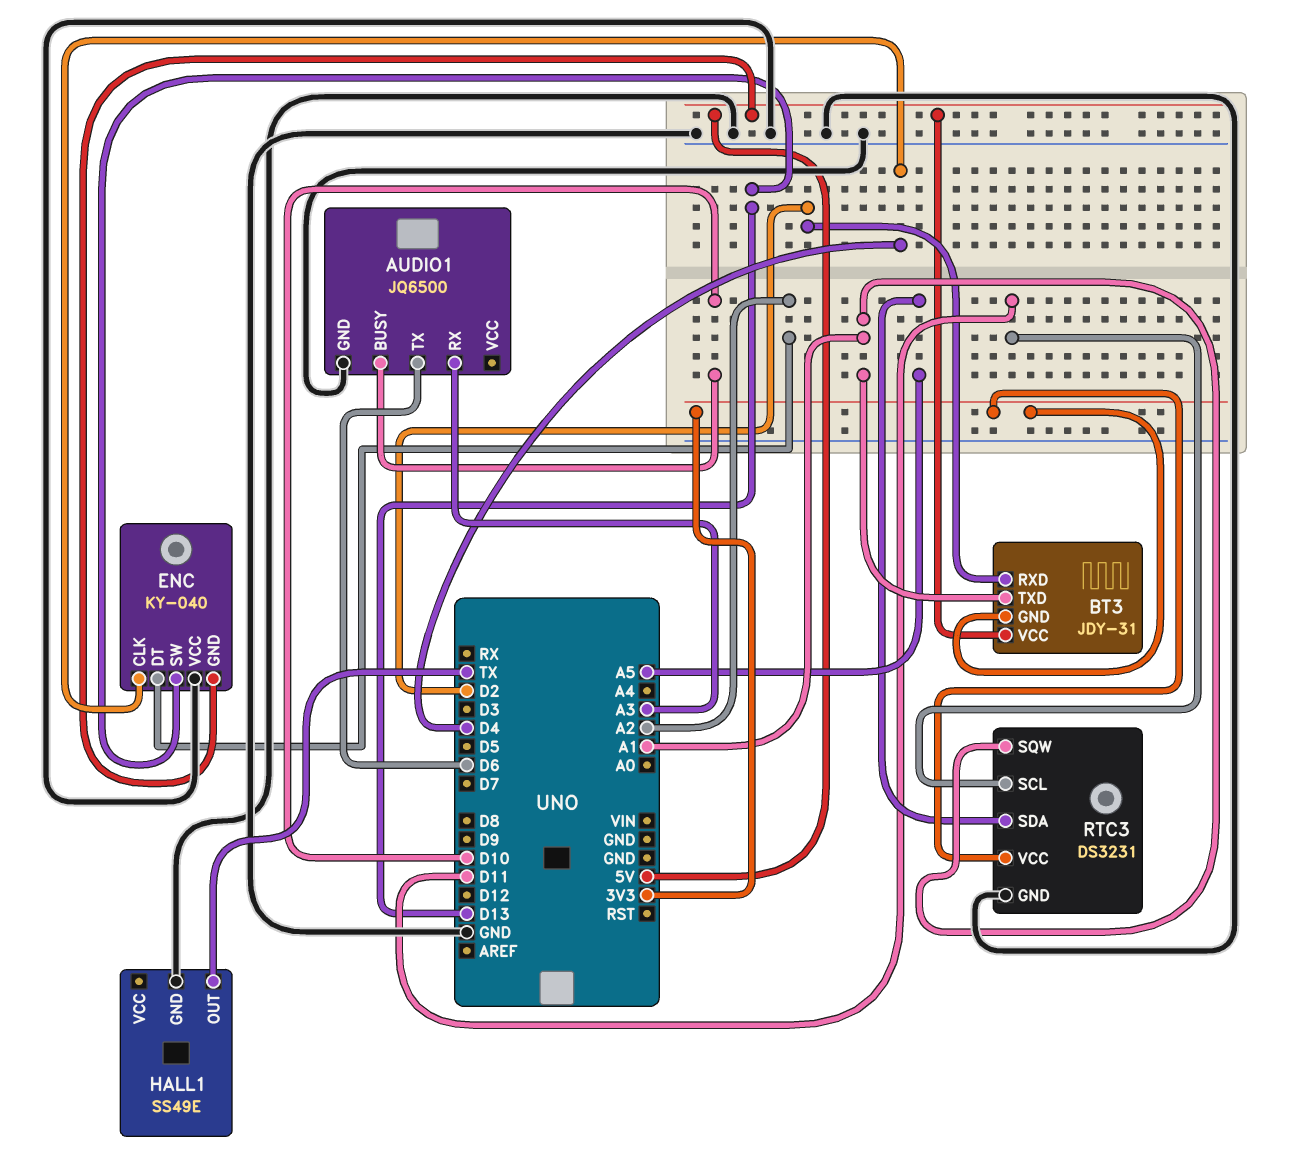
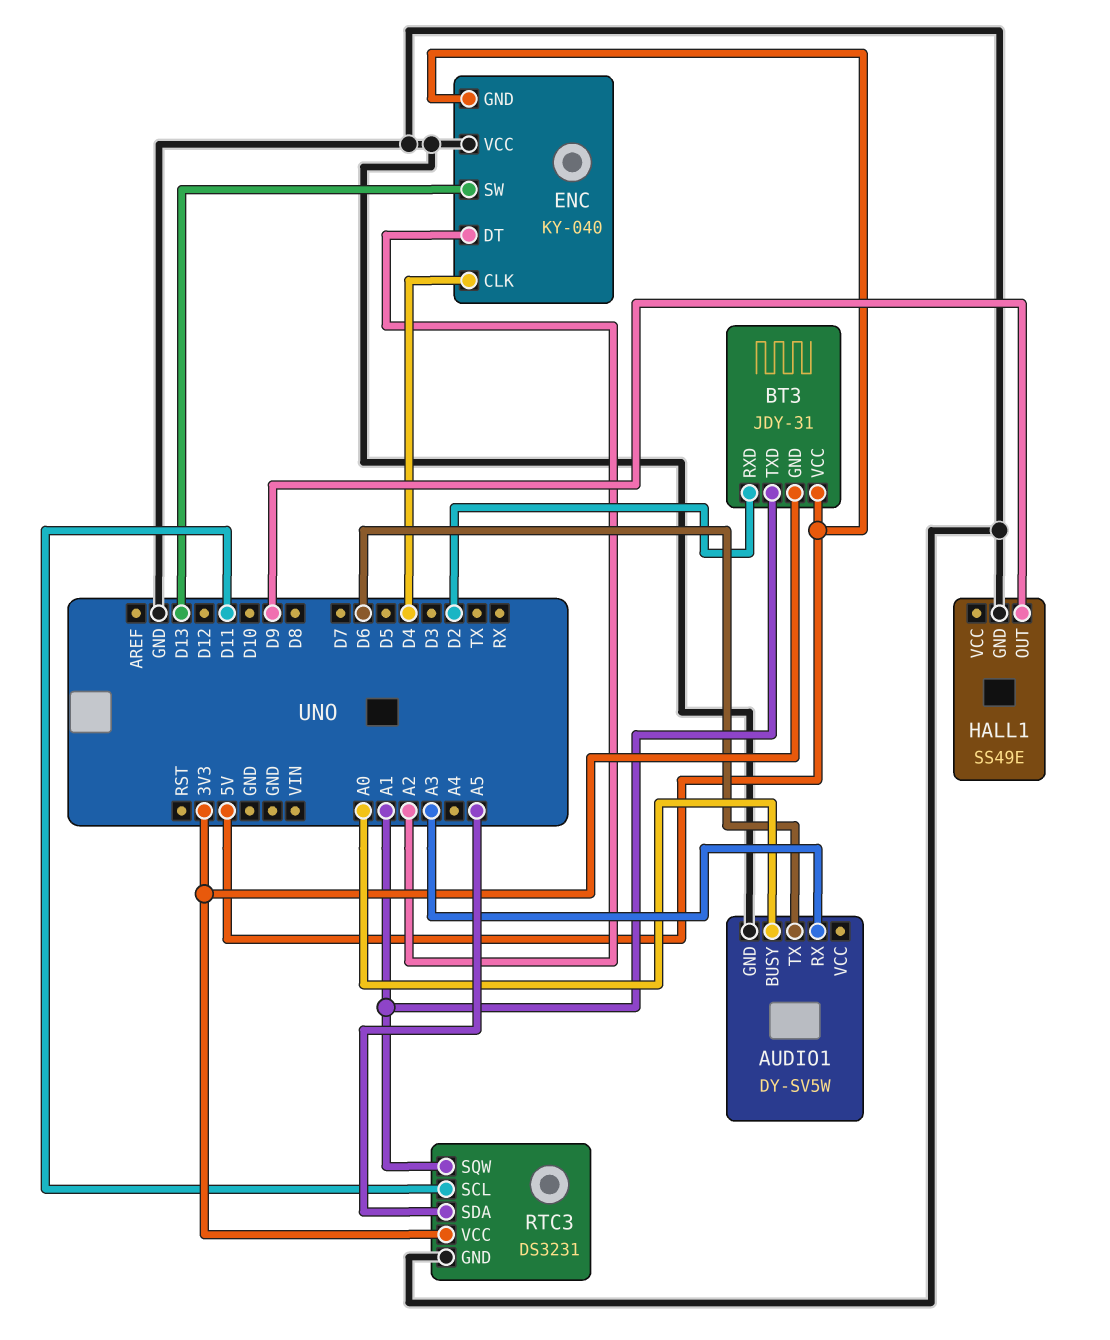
AUDIO1: JQ6500 -> DY-SV5W
AUDIO1 pin BUSY: D10 -> A0
HALL1 pin OUT: TX -> D9

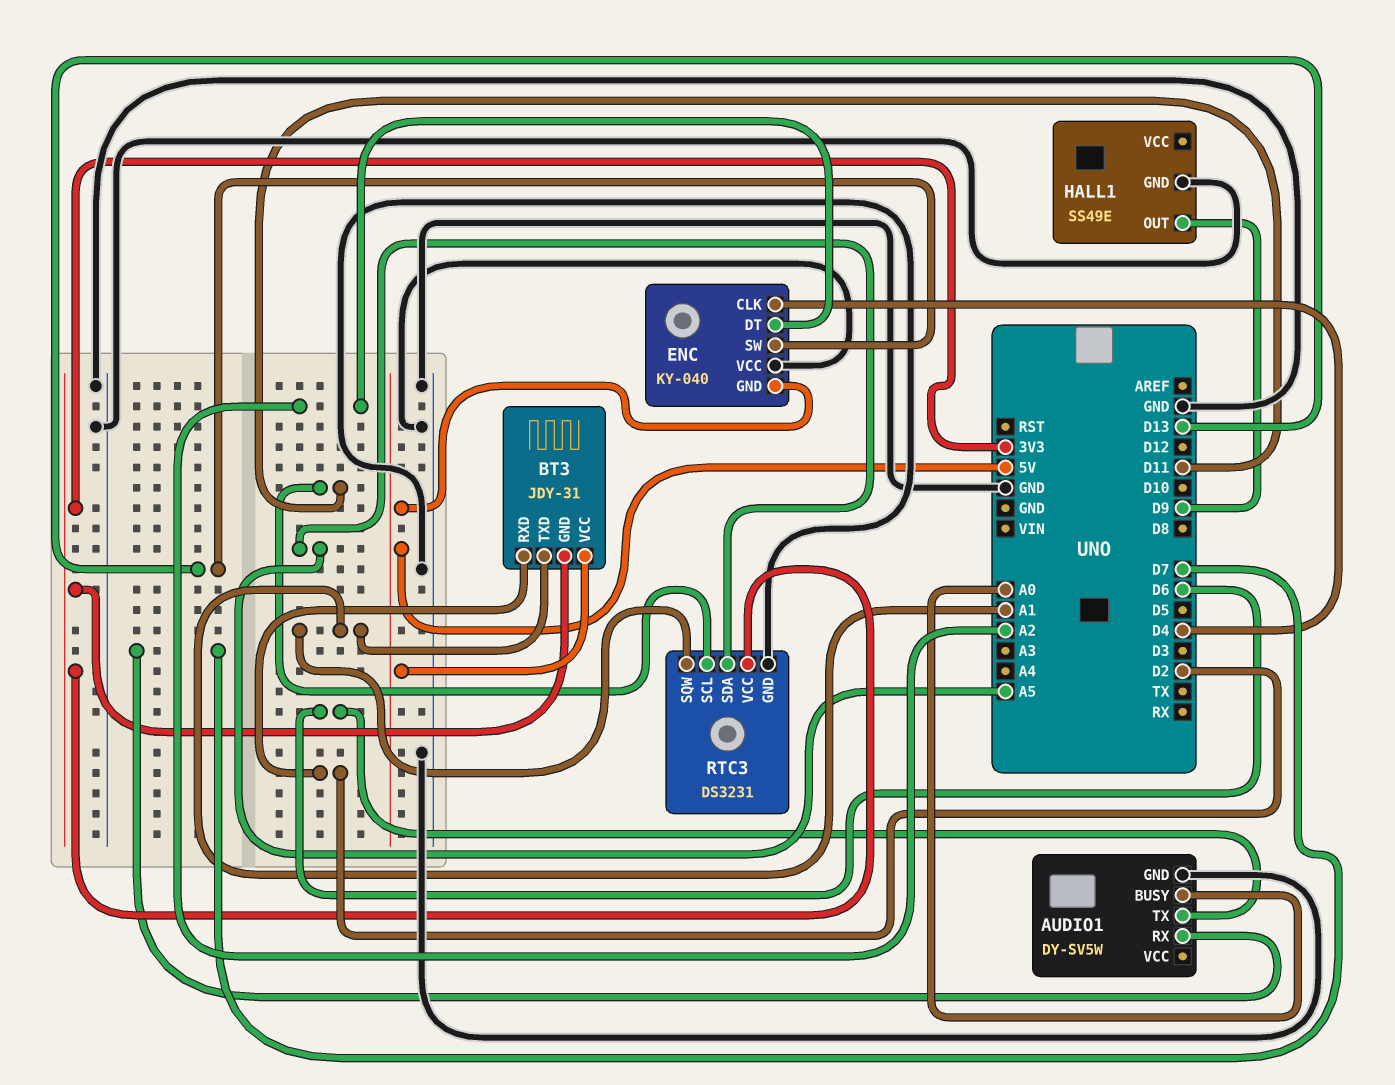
AUDIO1 pin RX: A3 -> D7

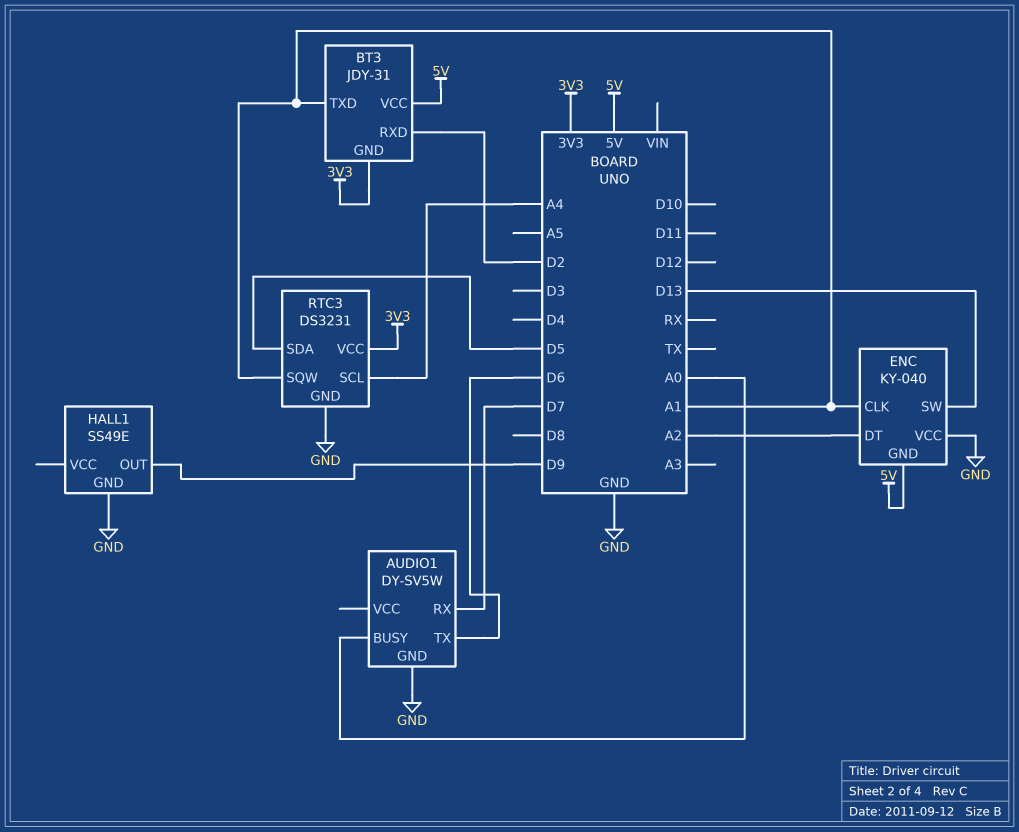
ENC pin CLK: D4 -> A1
RTC3 pin SCL: D11 -> A4
RTC3 pin SDA: A5 -> D5

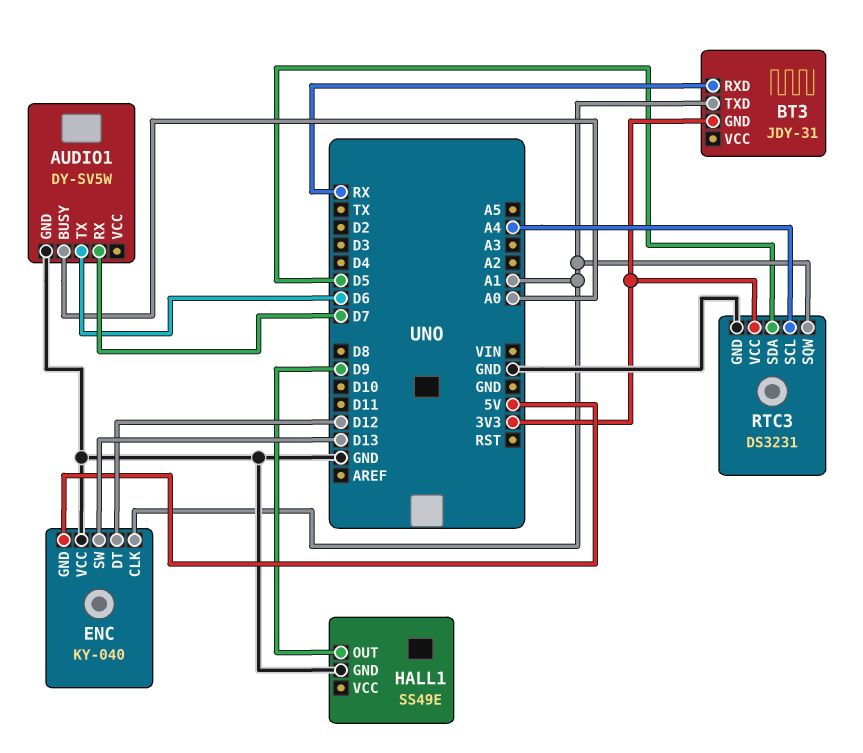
BT3 pin RXD: D2 -> RX
BT3 pin VCC: 5V -> none
ENC pin DT: A2 -> D12

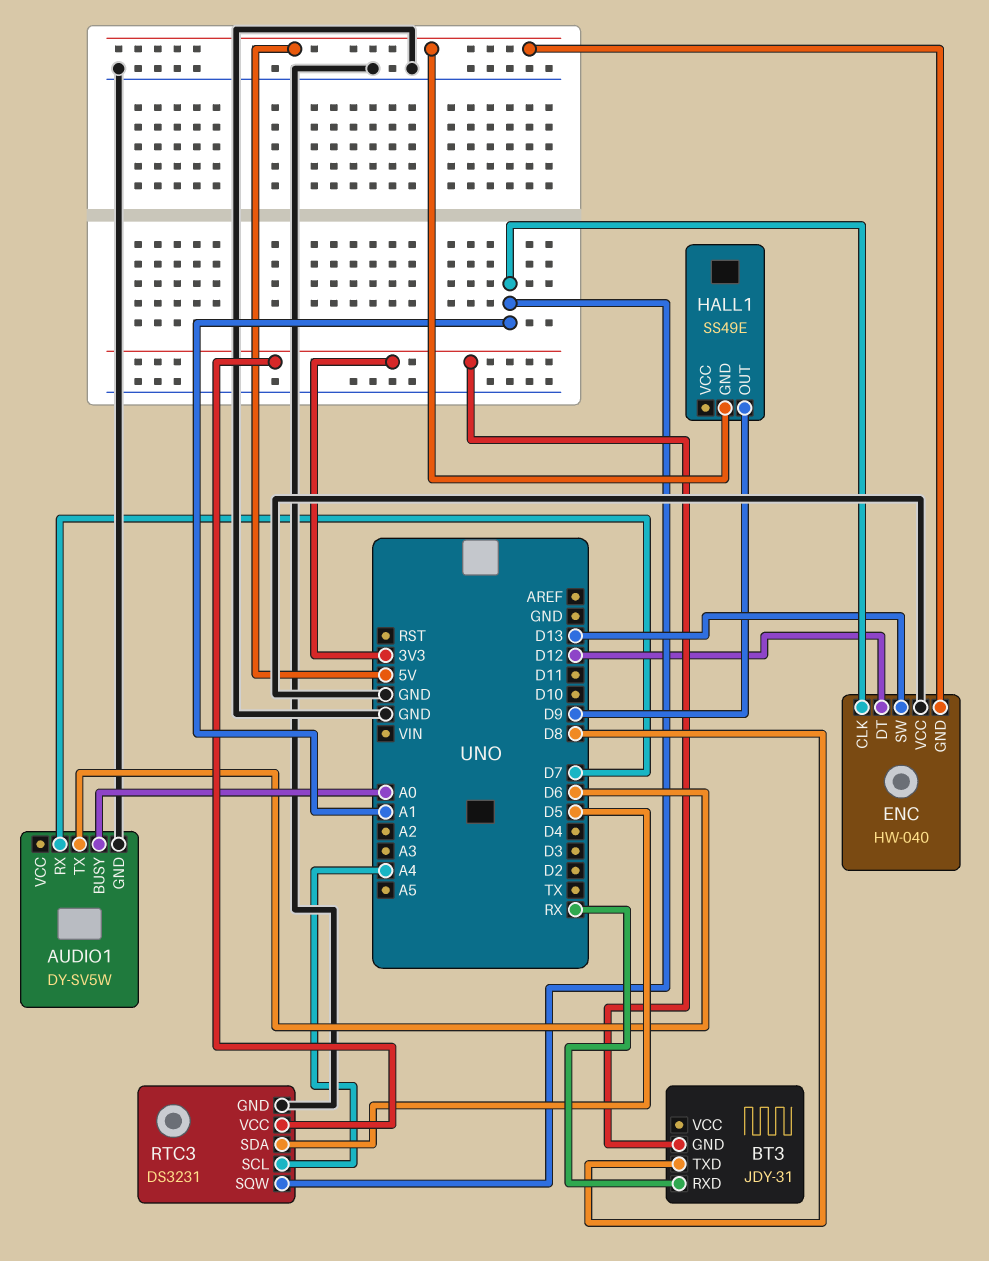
BT3 pin TXD: A1 -> D8
ENC: KY-040 -> HW-040
HALL1 pin GND: GND -> 5V

